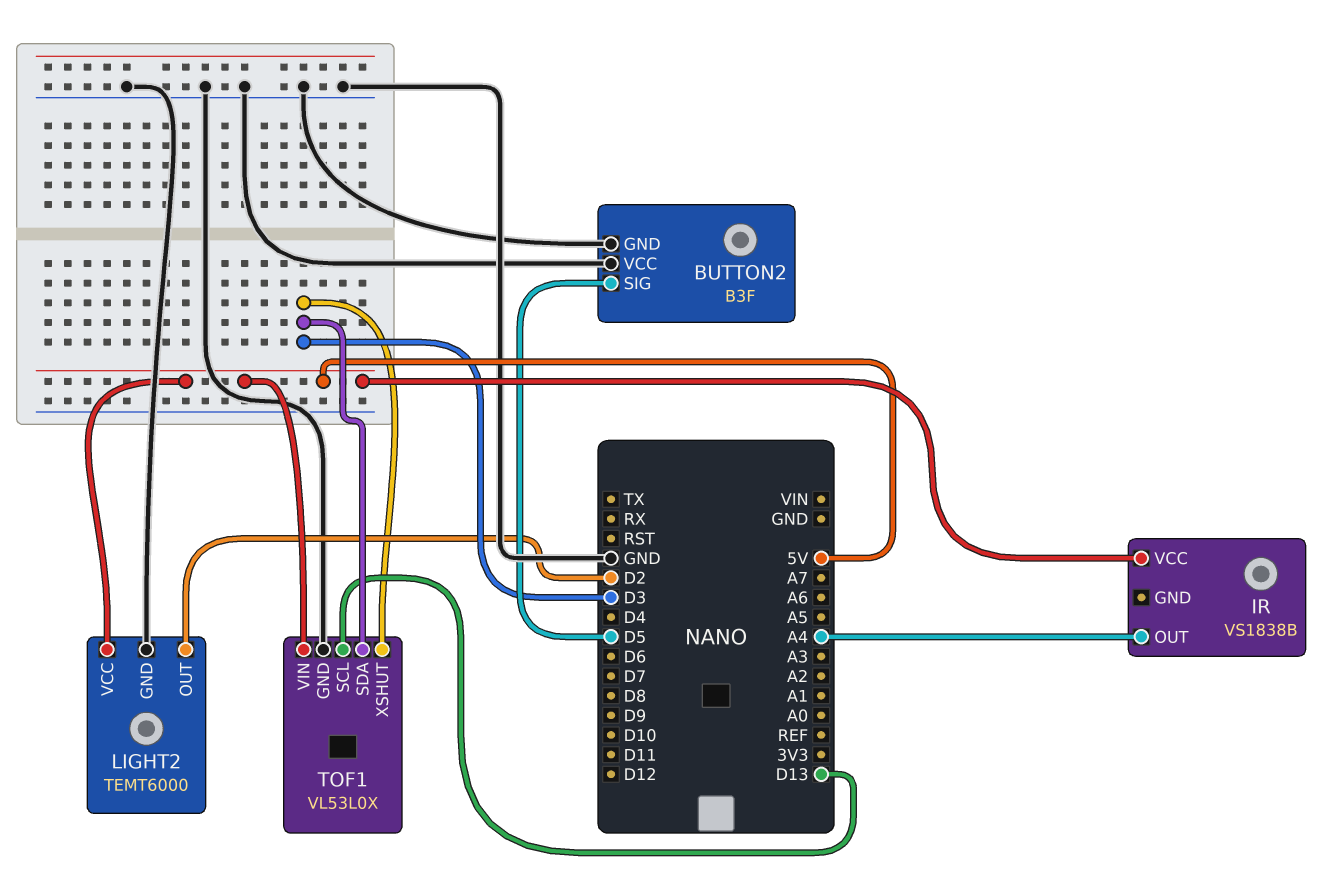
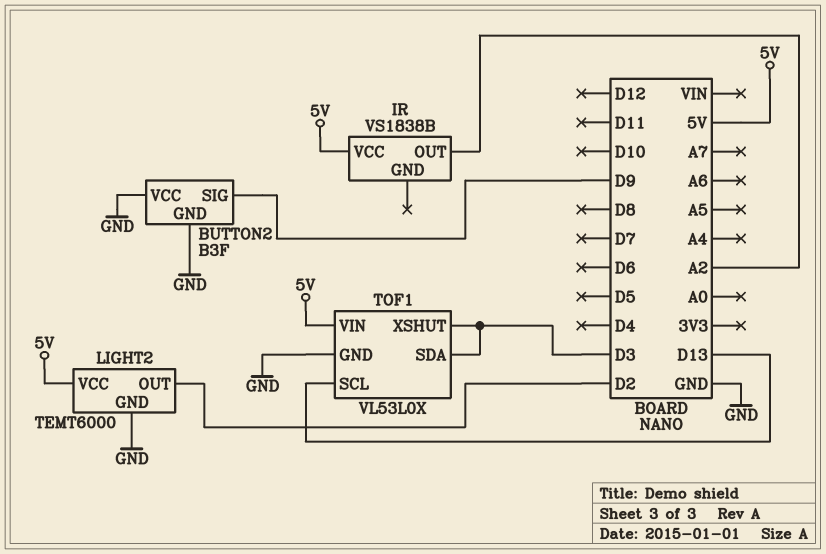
BUTTON2 pin SIG: D5 -> D9
IR pin OUT: A4 -> A2

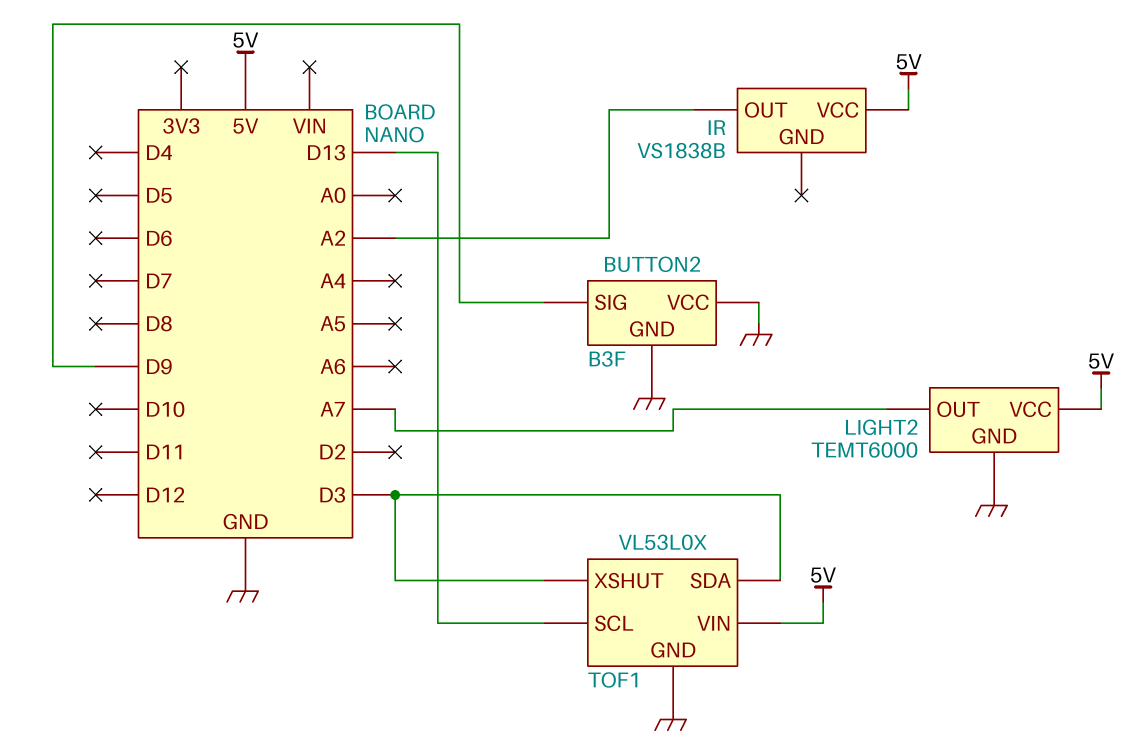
LIGHT2 pin OUT: D2 -> A7

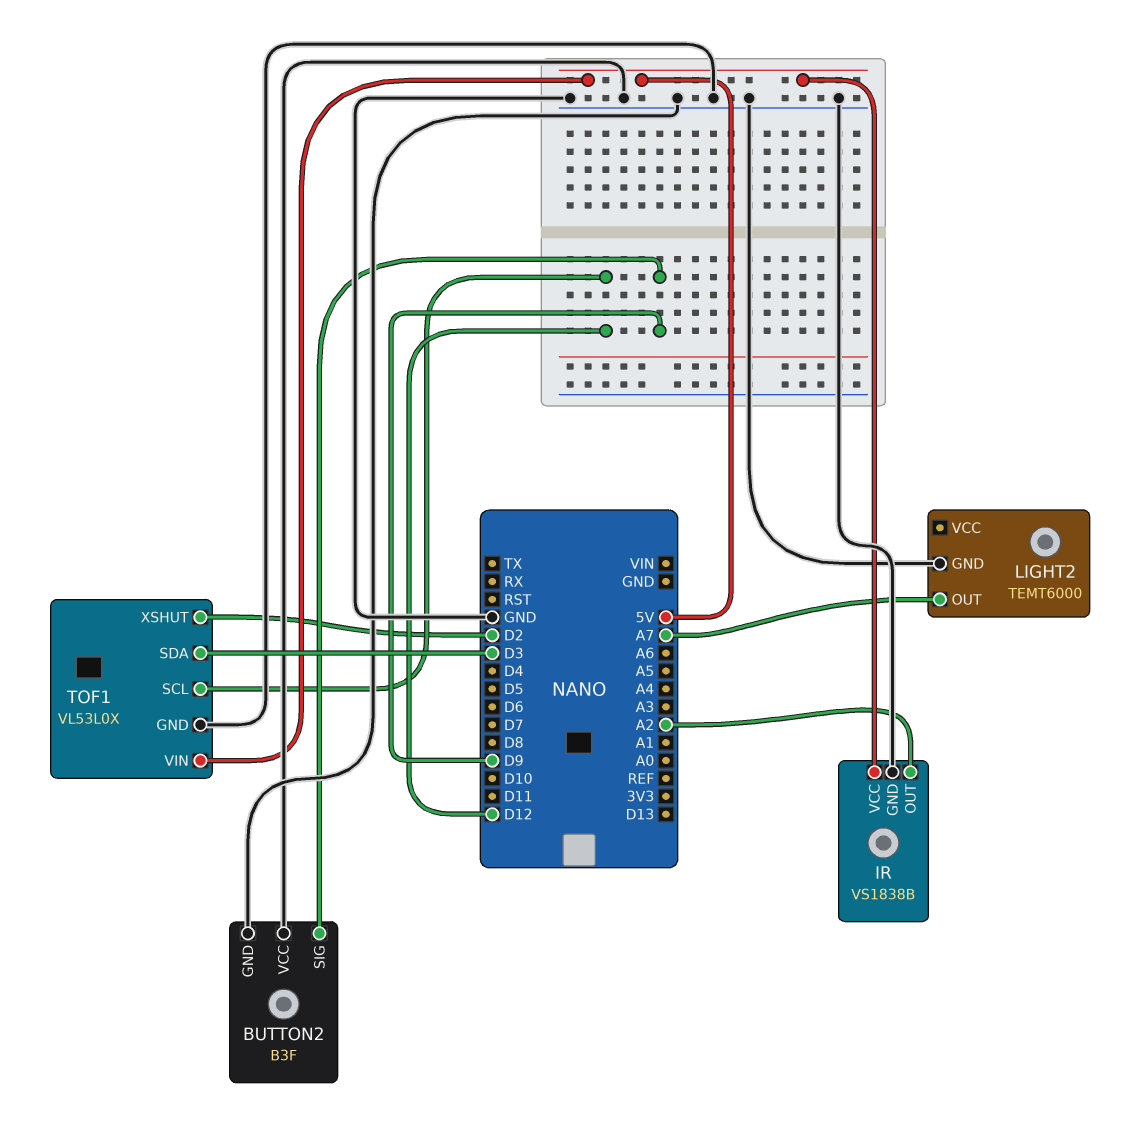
IR pin GND: none -> GND
LIGHT2 pin VCC: 5V -> none
TOF1 pin SCL: D13 -> D12
TOF1 pin XSHUT: D3 -> D2

